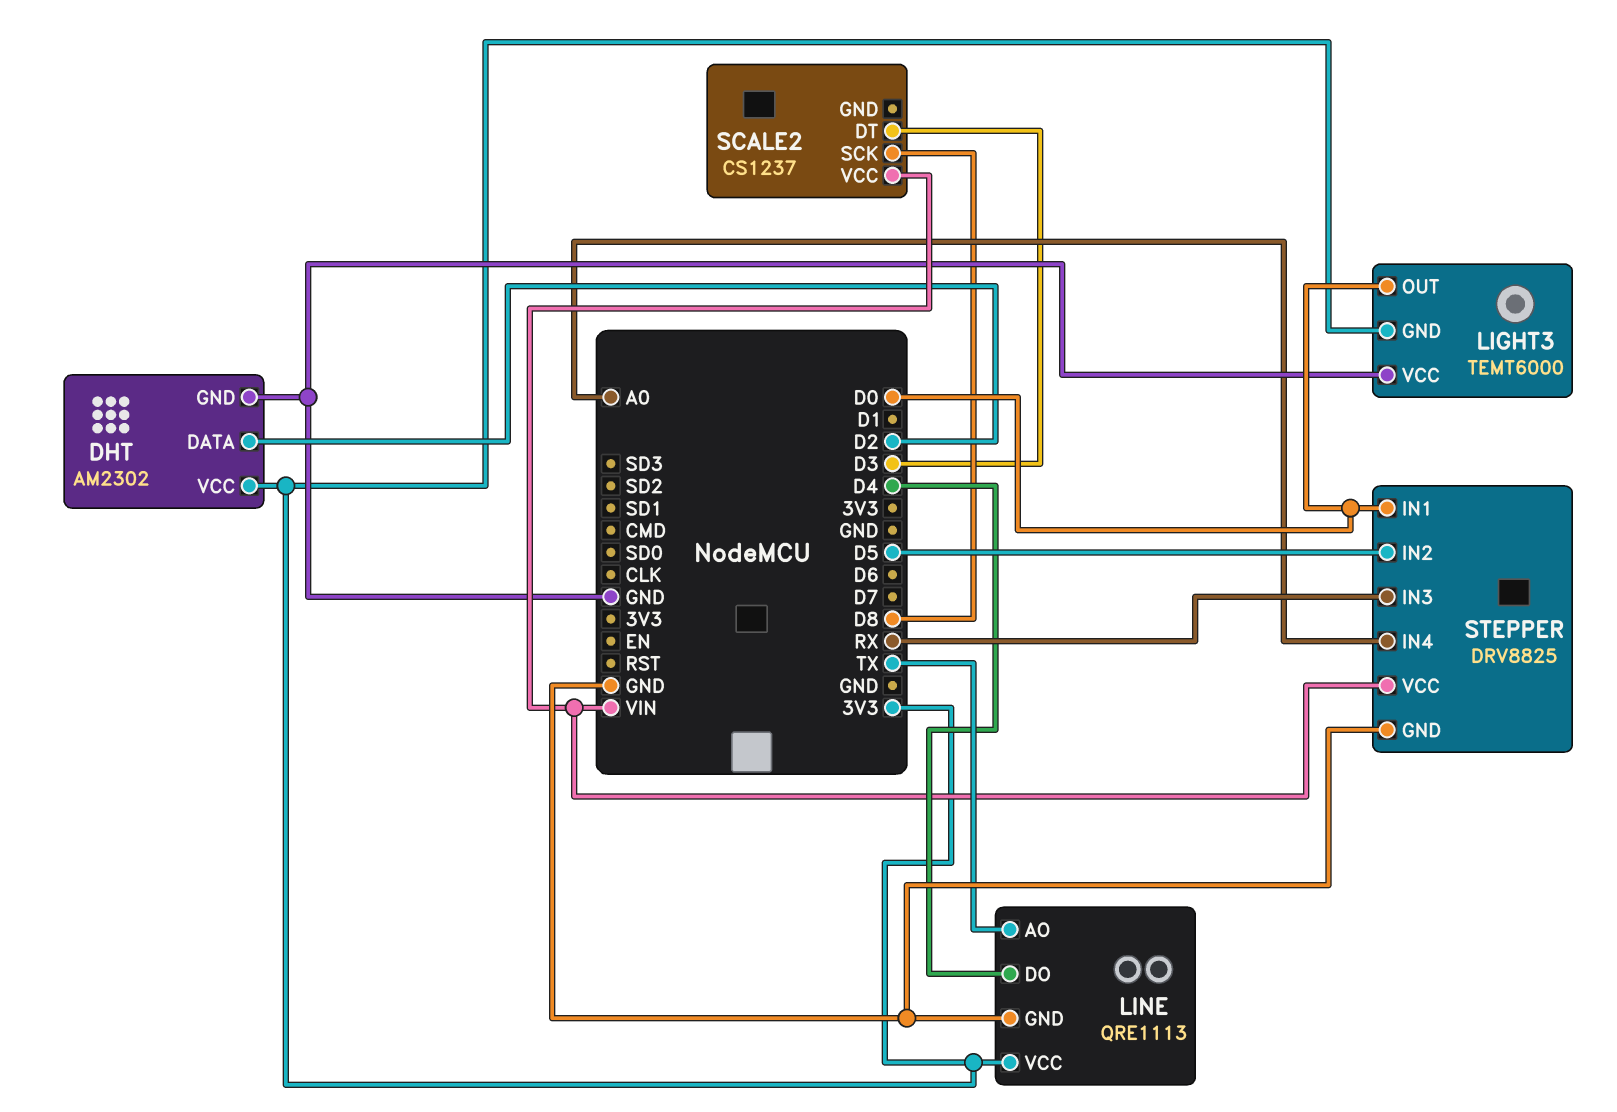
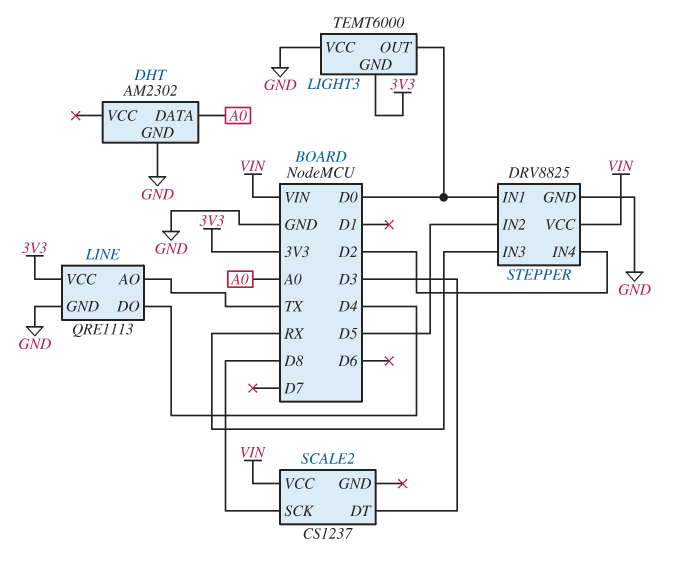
DHT pin DATA: D2 -> A0
DHT pin VCC: 3V3 -> none
STEPPER pin IN4: A0 -> D2

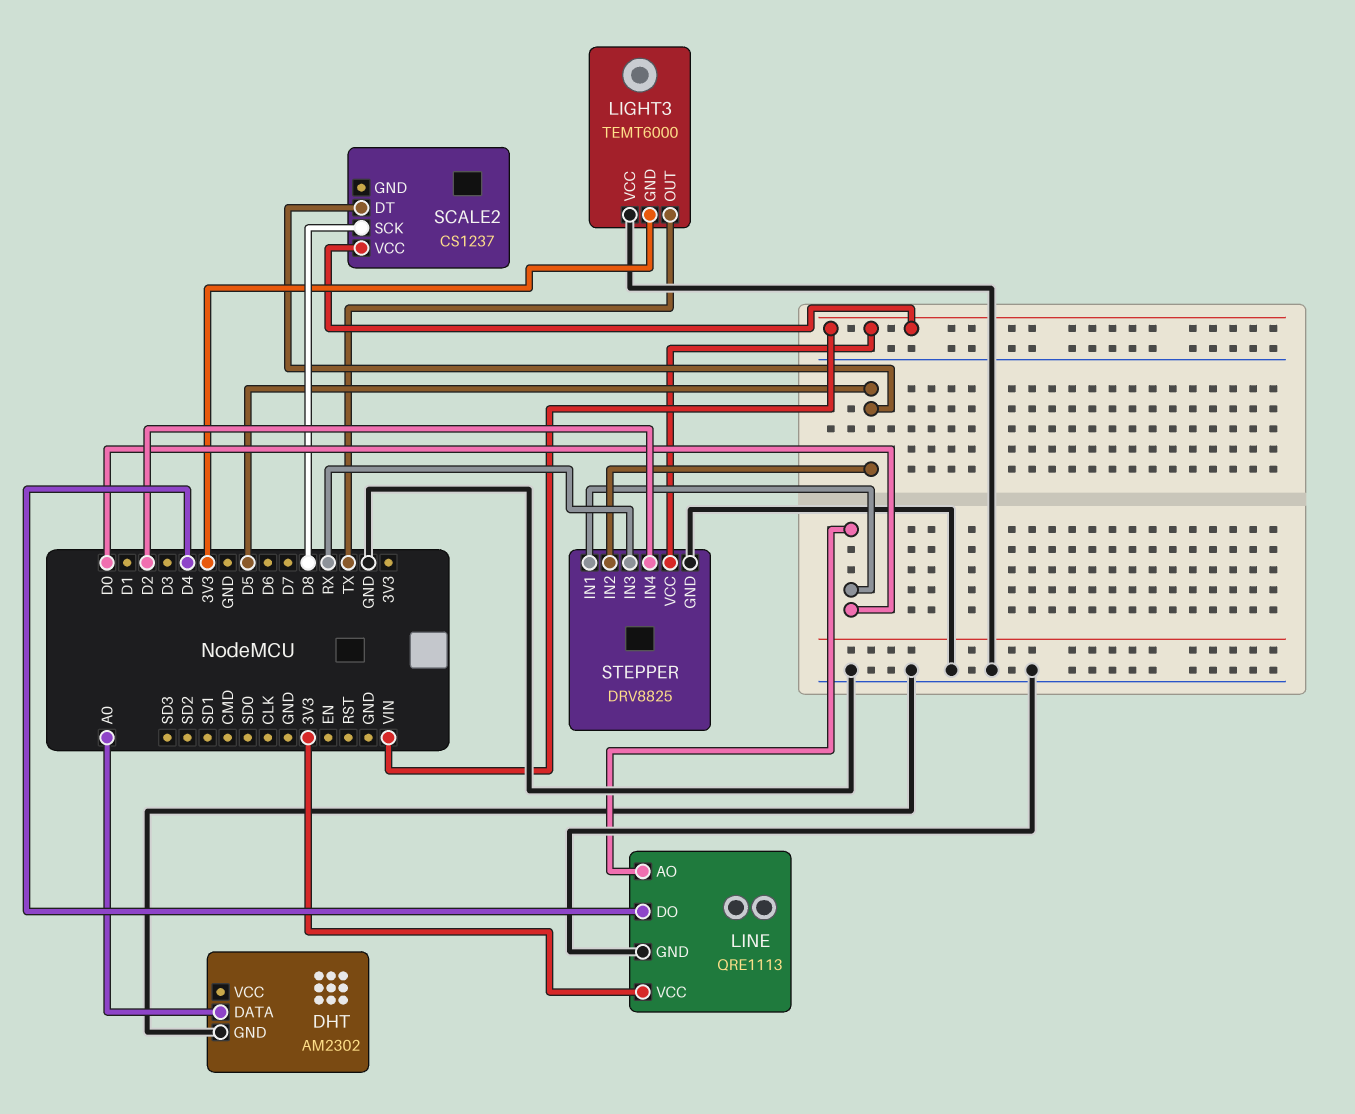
LIGHT3 pin OUT: D0 -> TX
LINE pin AO: TX -> D0
SCALE2 pin DT: D3 -> D5

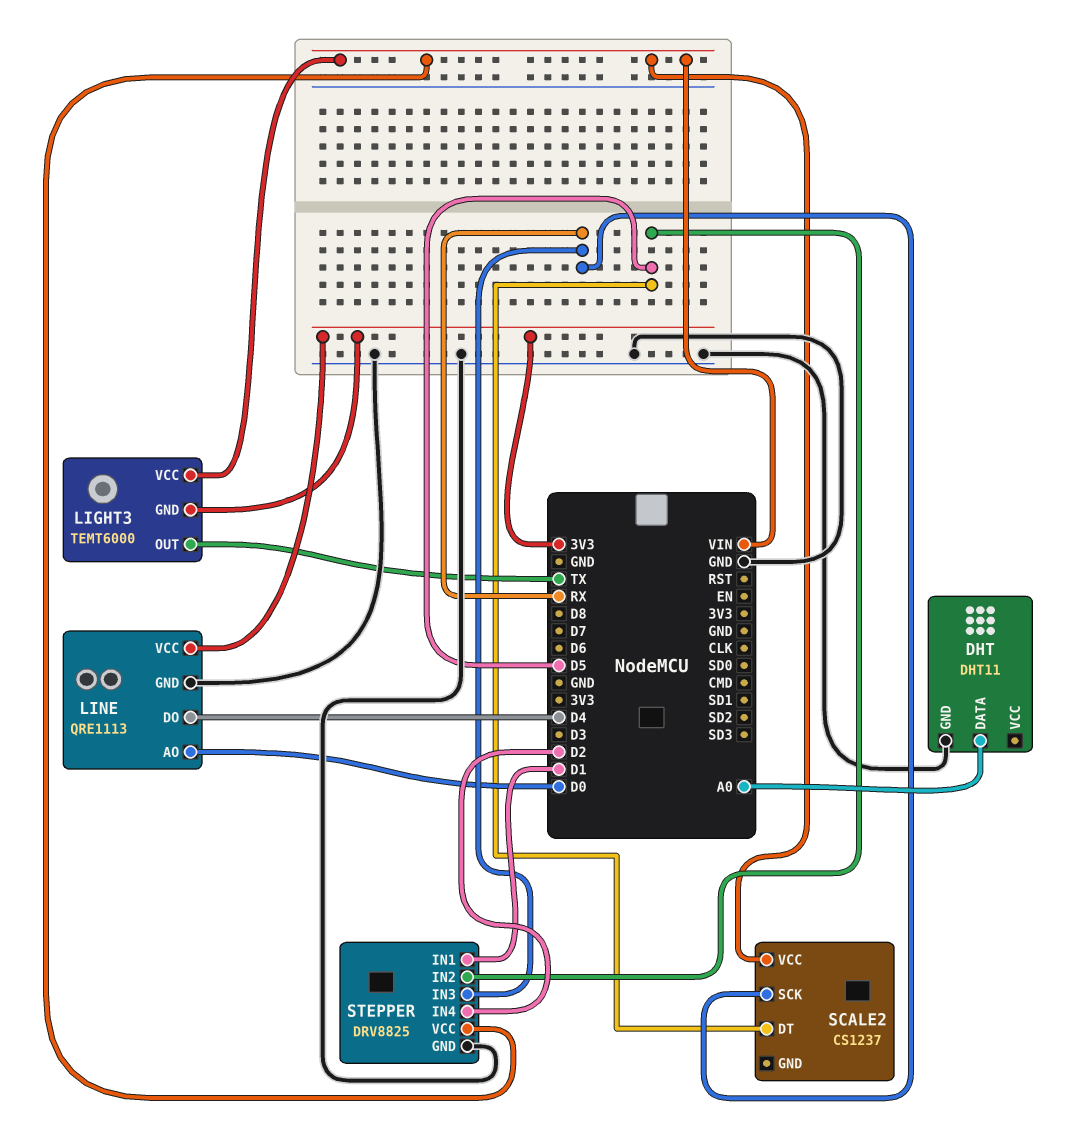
DHT: AM2302 -> DHT11
LIGHT3 pin VCC: GND -> VIN
SCALE2 pin SCK: D8 -> RX
STEPPER pin IN1: D0 -> D1

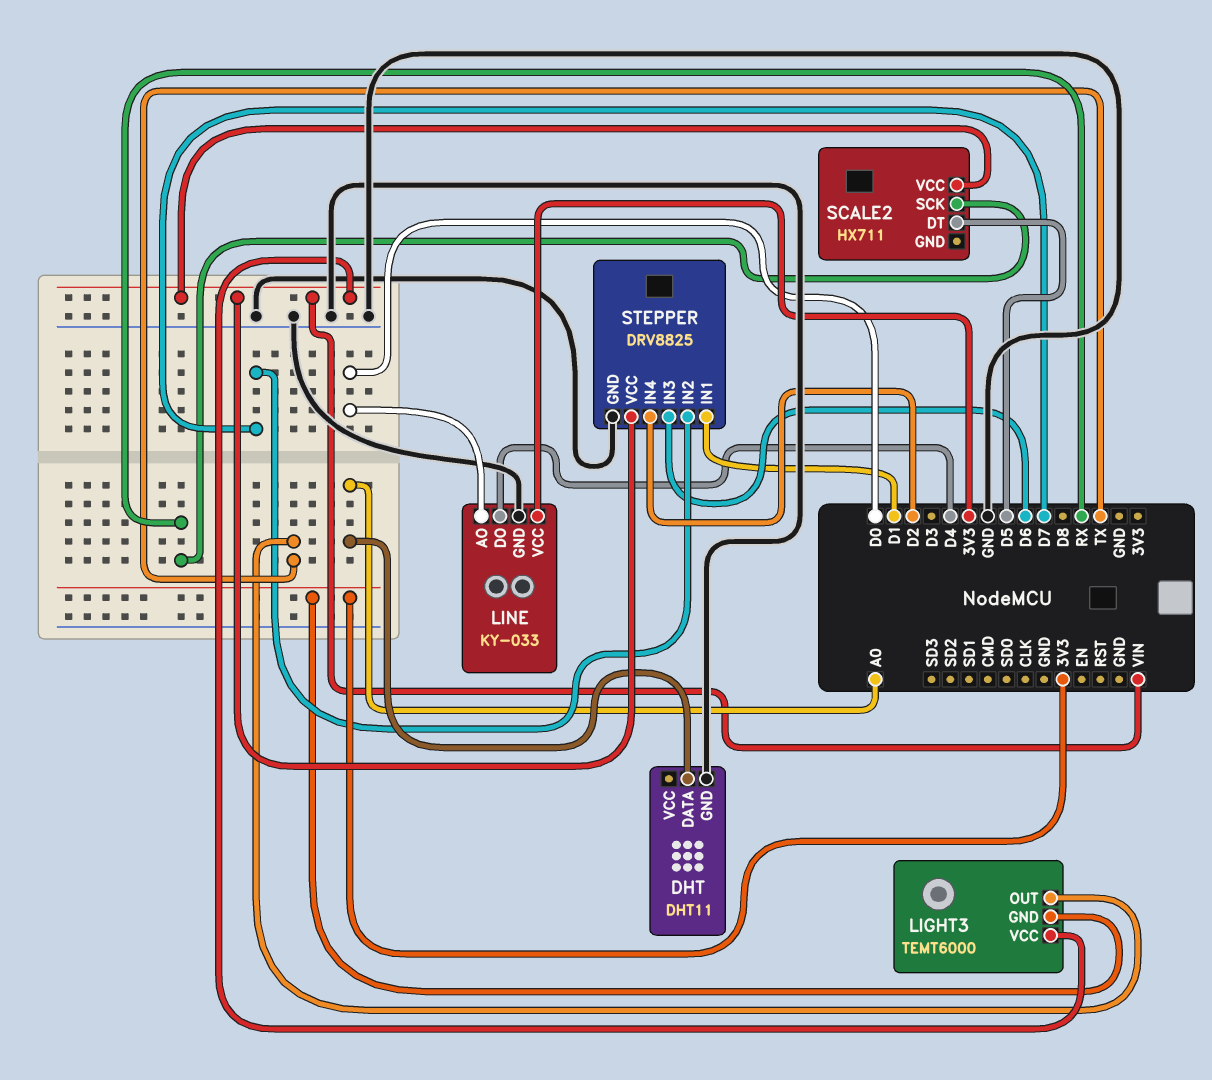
LINE: QRE1113 -> KY-033
SCALE2: CS1237 -> HX711
STEPPER pin IN2: D5 -> D7
STEPPER pin IN3: RX -> D6

